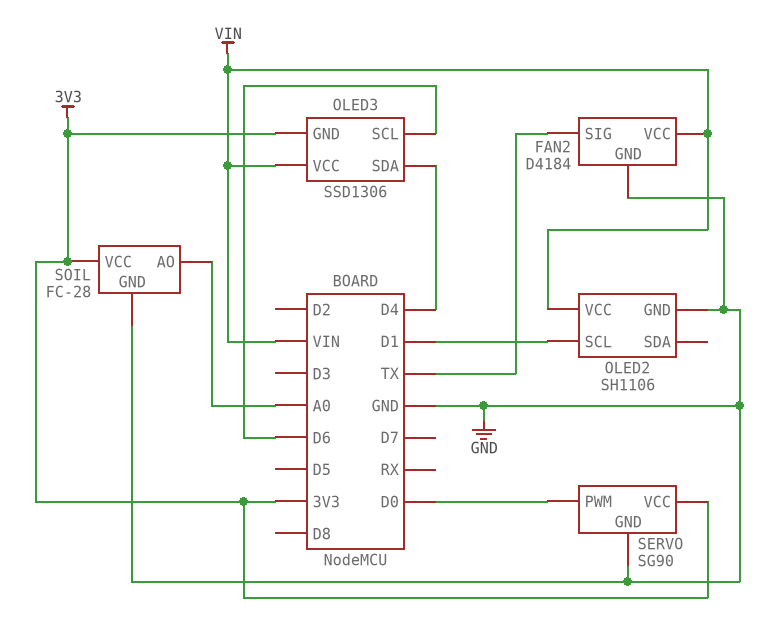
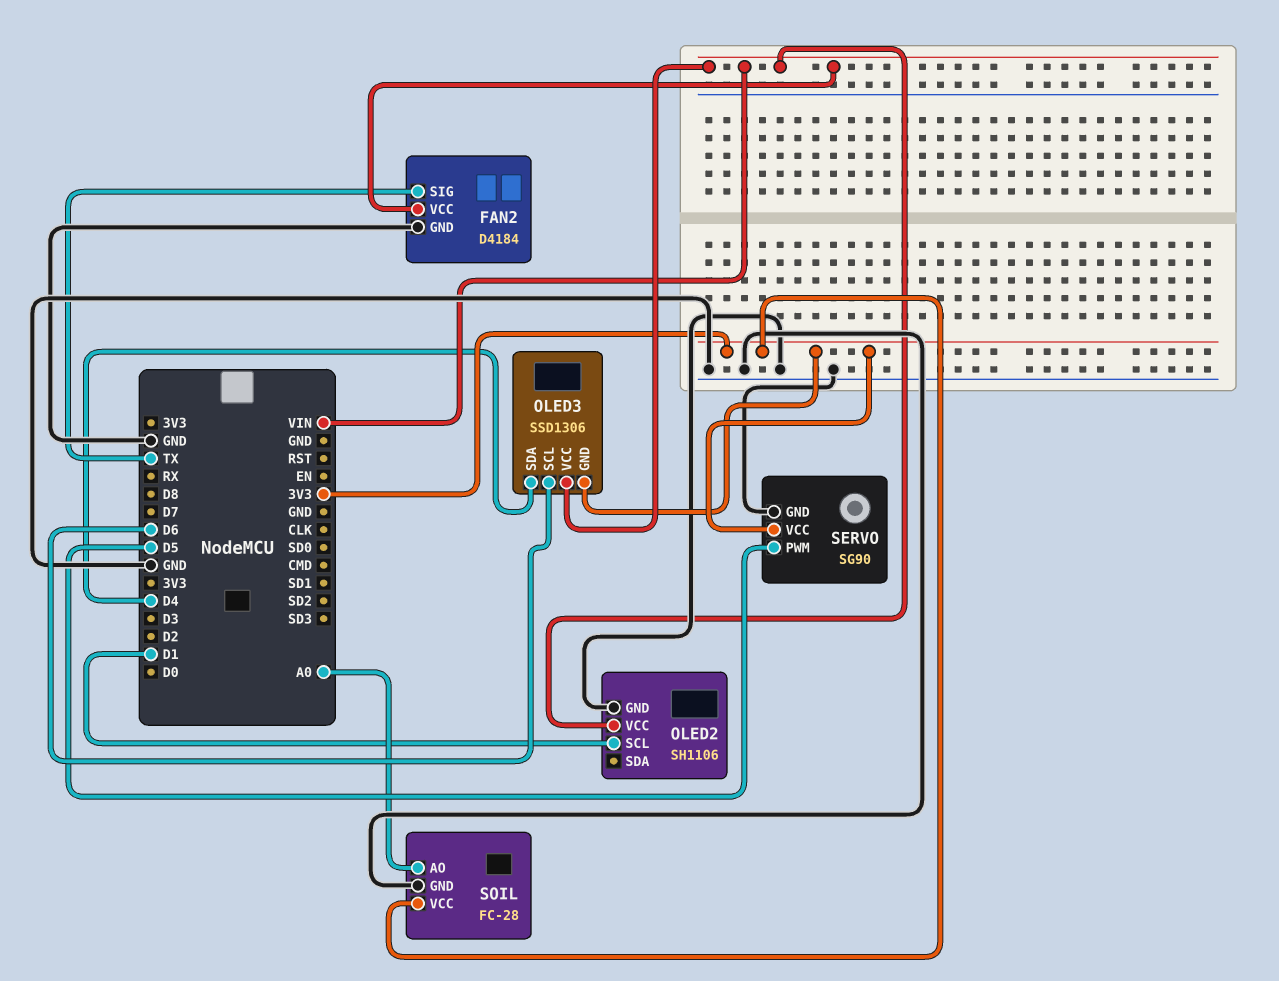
SERVO pin PWM: D0 -> D5

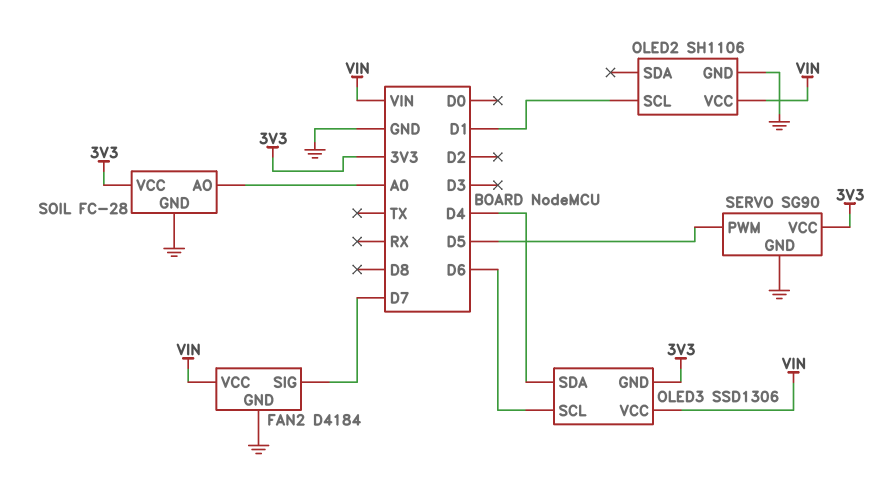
FAN2 pin SIG: TX -> D7

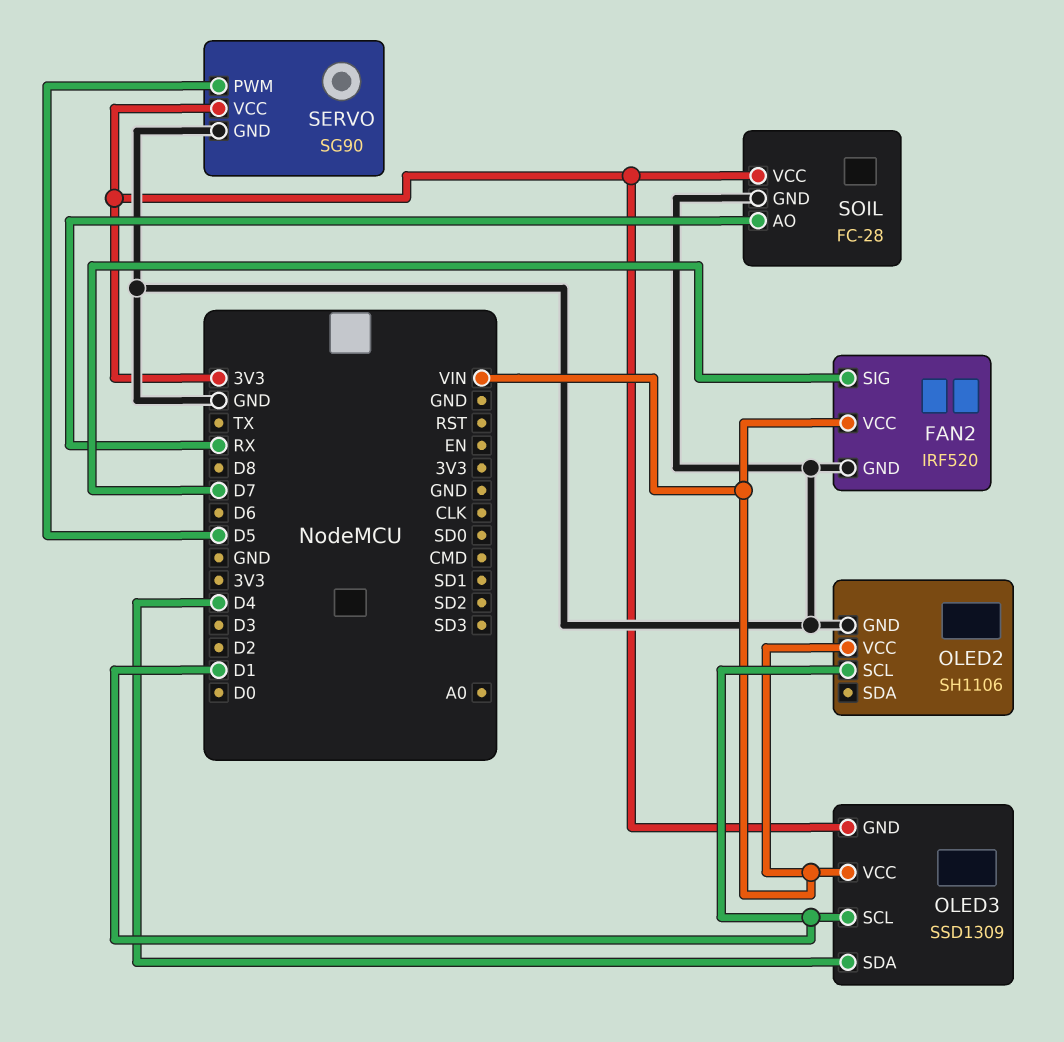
FAN2: D4184 -> IRF520
OLED3: SSD1306 -> SSD1309
OLED3 pin SCL: D6 -> D1
SOIL pin AO: A0 -> RX

